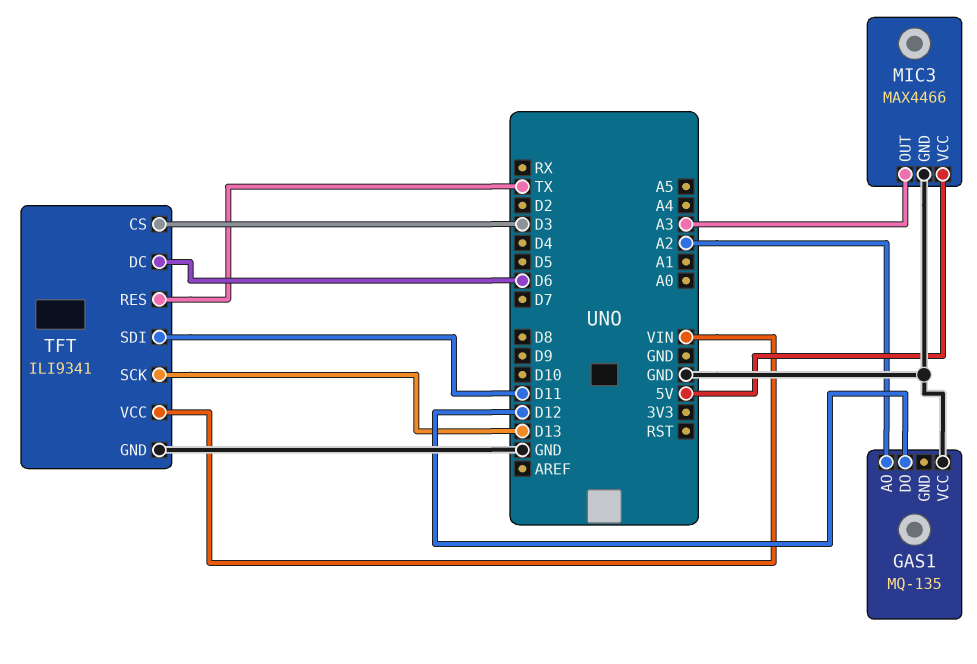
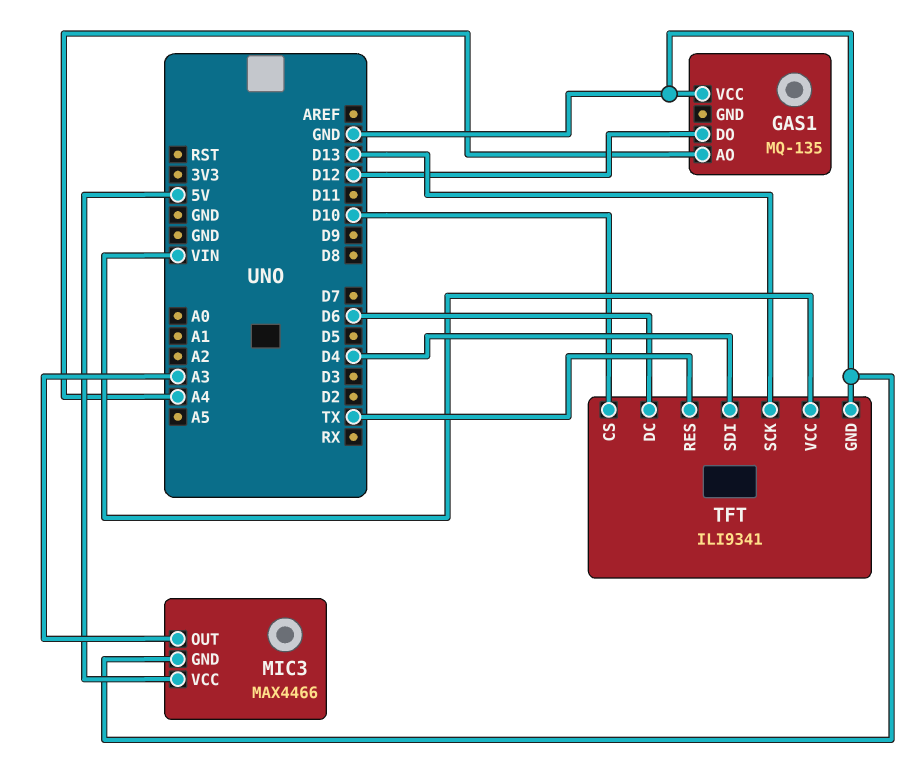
GAS1 pin AO: A2 -> A4
TFT pin CS: D3 -> D10
TFT pin SDI: D11 -> D4

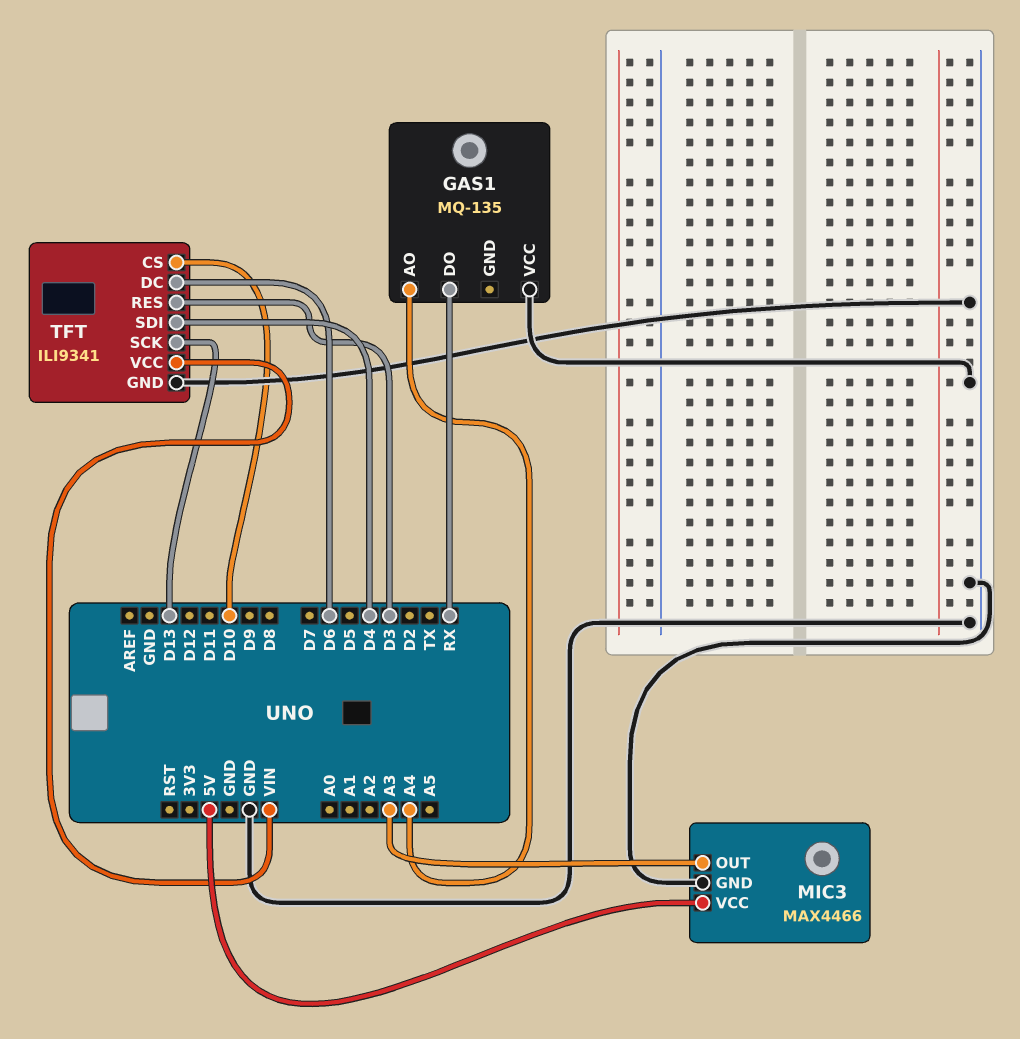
GAS1 pin DO: D12 -> RX
TFT pin RES: TX -> D3

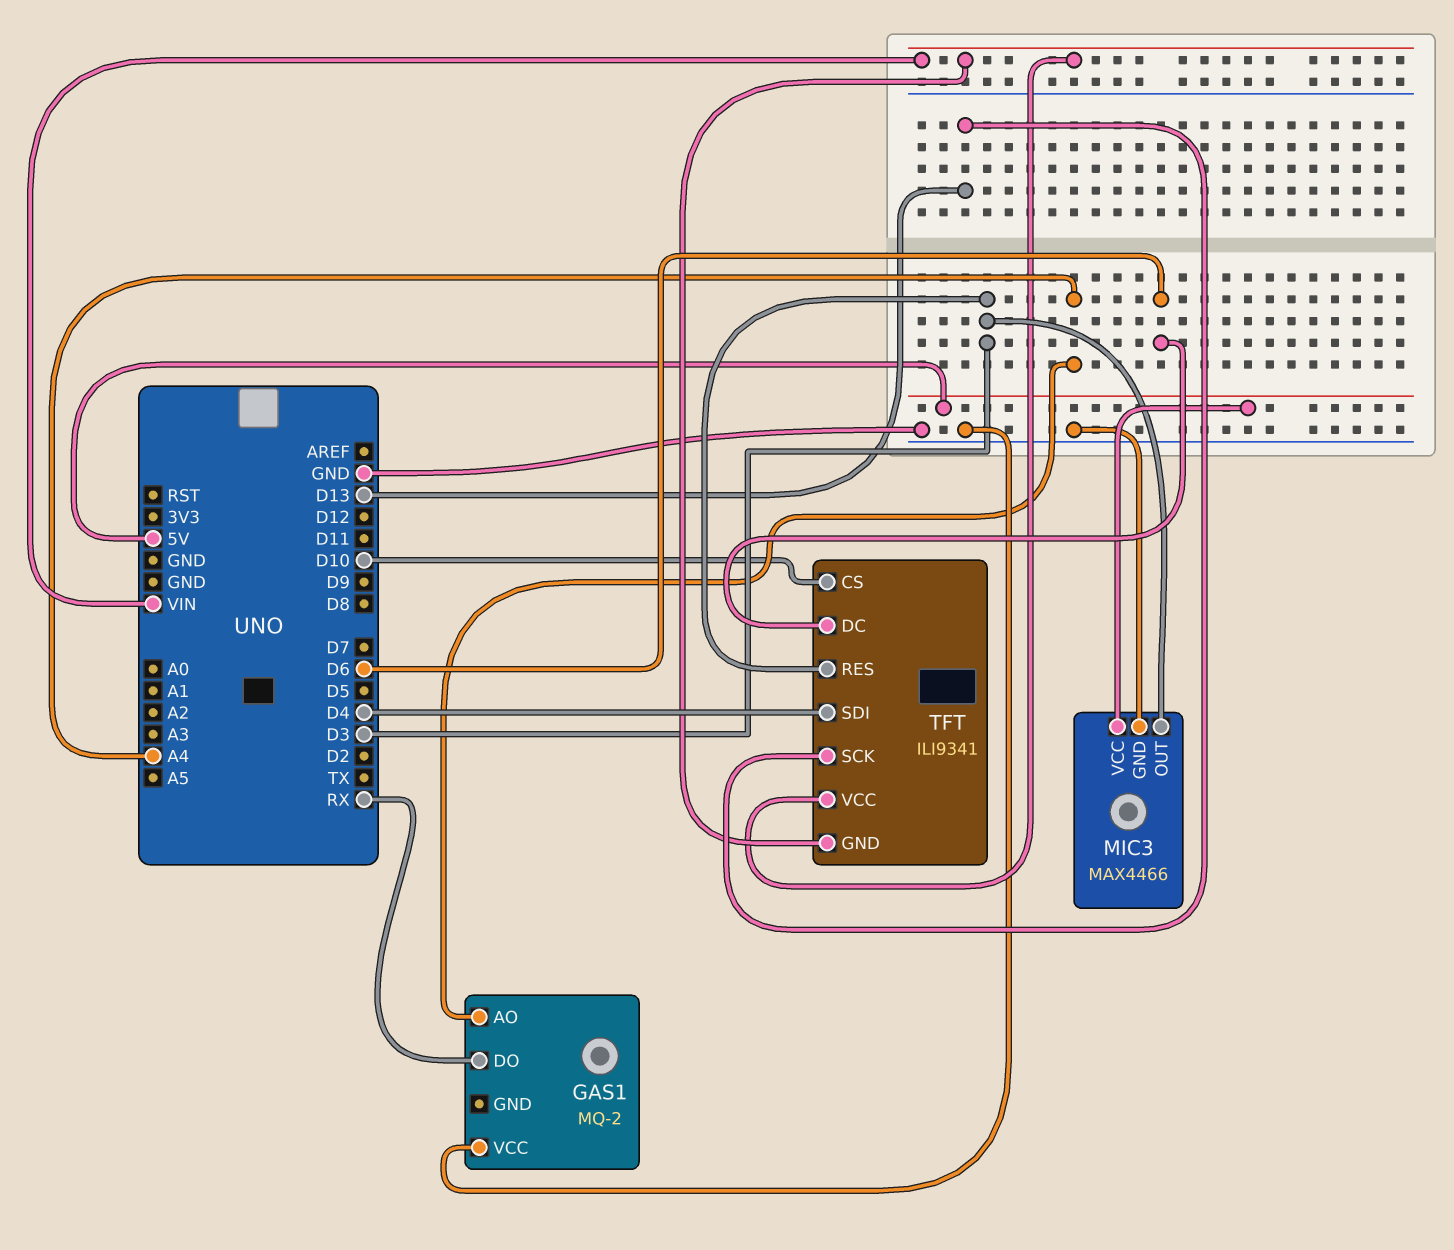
GAS1: MQ-135 -> MQ-2
MIC3 pin OUT: A3 -> D3
TFT pin GND: GND -> VIN

